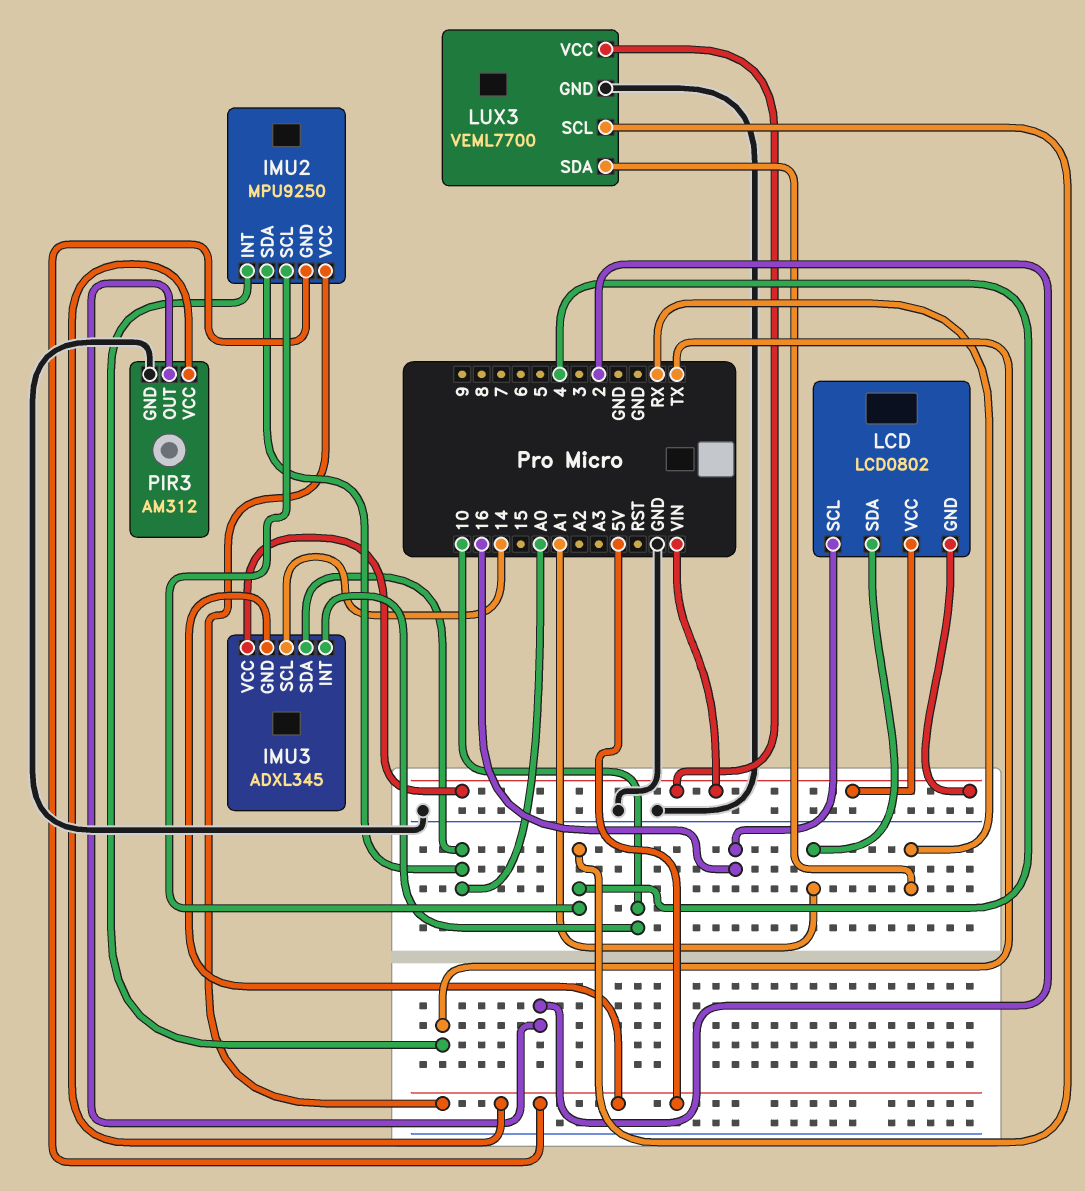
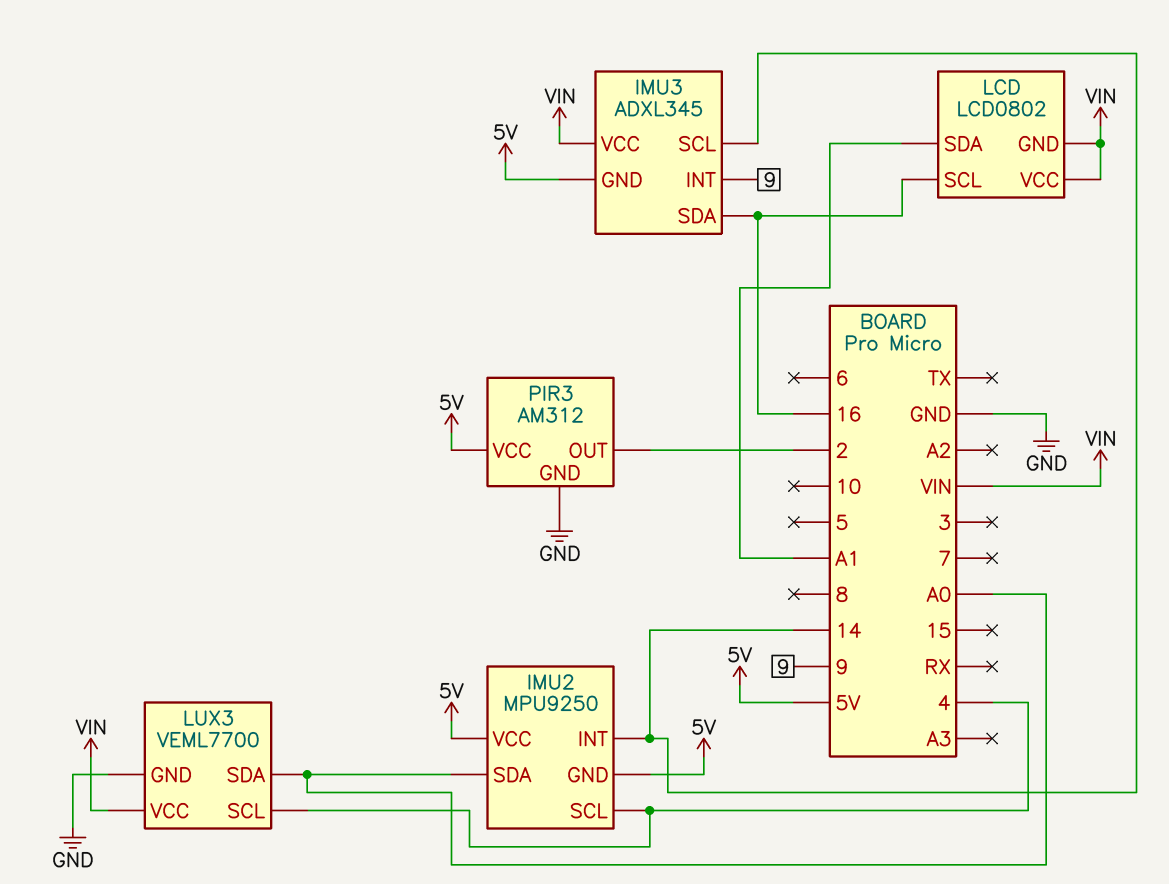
IMU2 pin INT: TX -> 14
IMU3 pin INT: 10 -> 9
IMU3 pin SDA: A0 -> 16
LUX3 pin SDA: RX -> A0

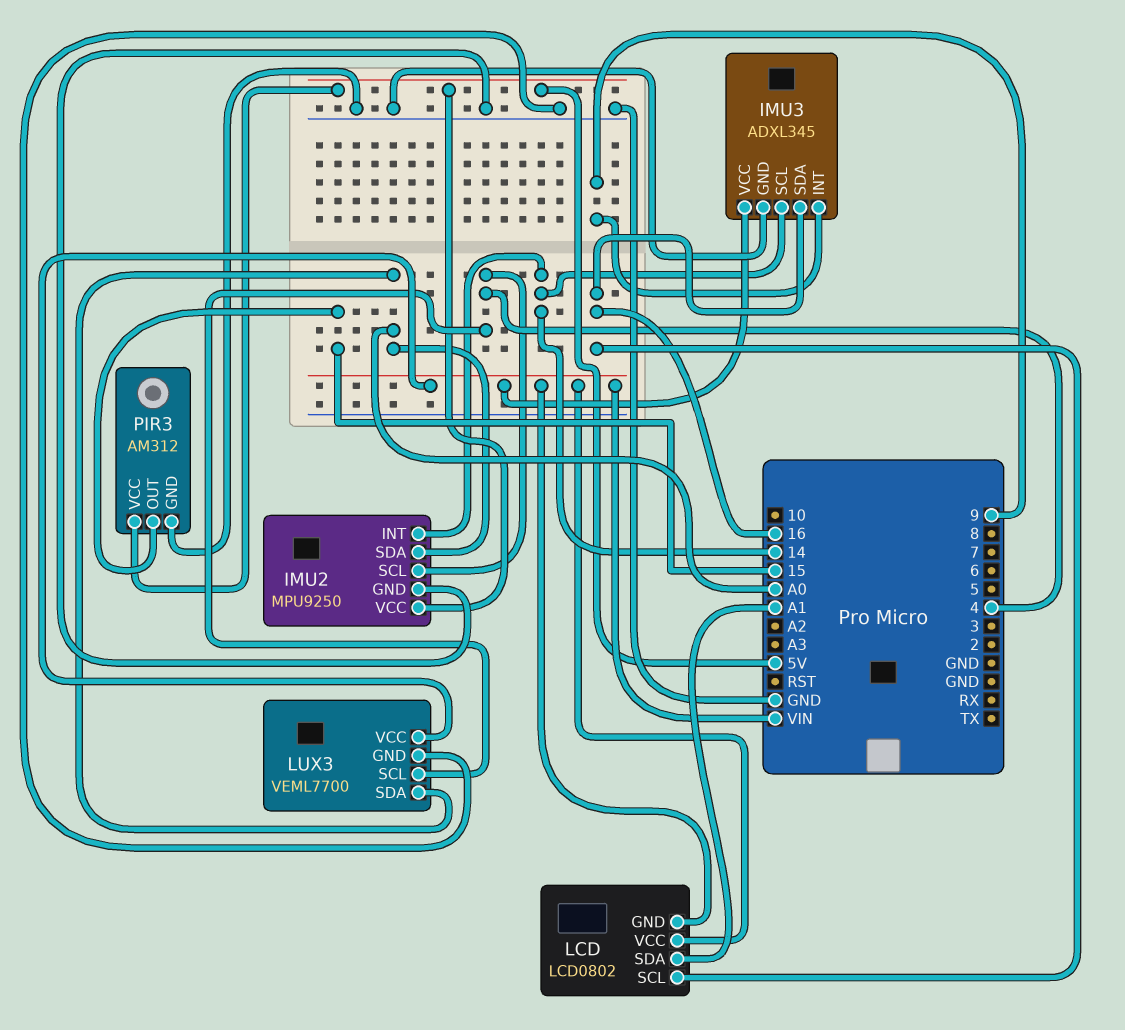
IMU2 pin GND: 5V -> GND
IMU3 pin GND: 5V -> GND
PIR3 pin OUT: 2 -> 15

